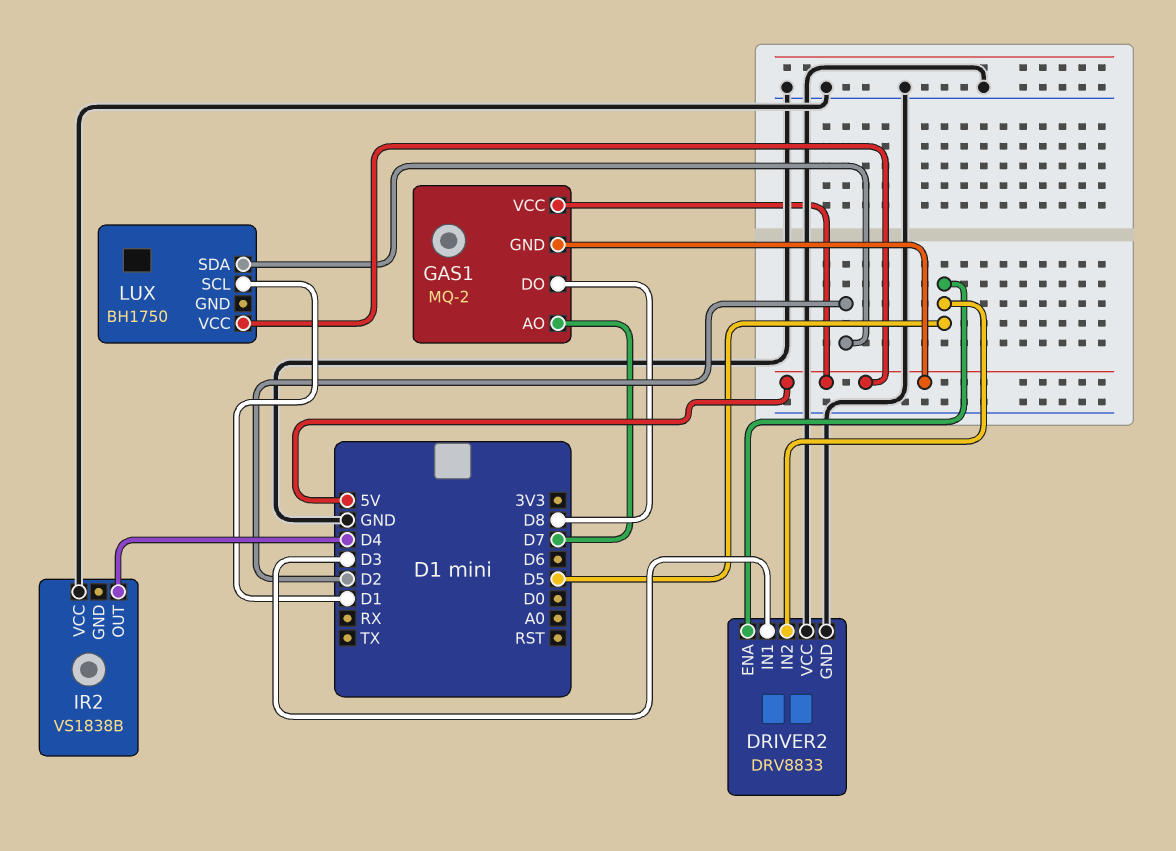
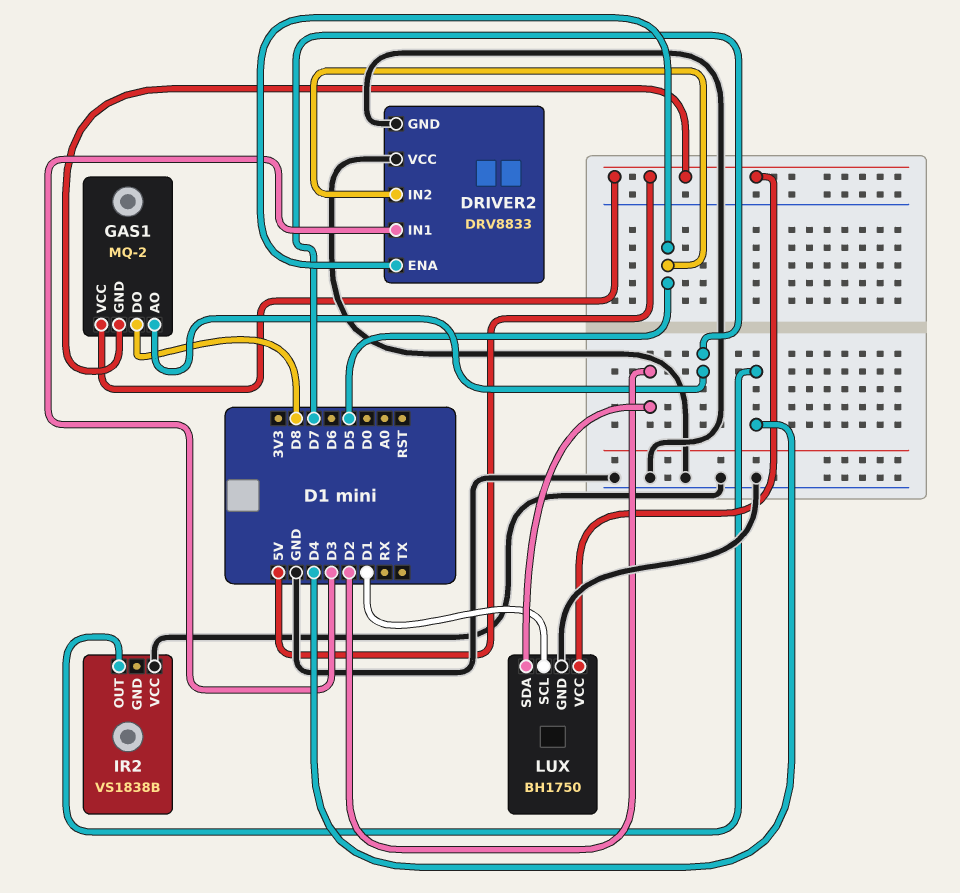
LUX pin GND: none -> GND

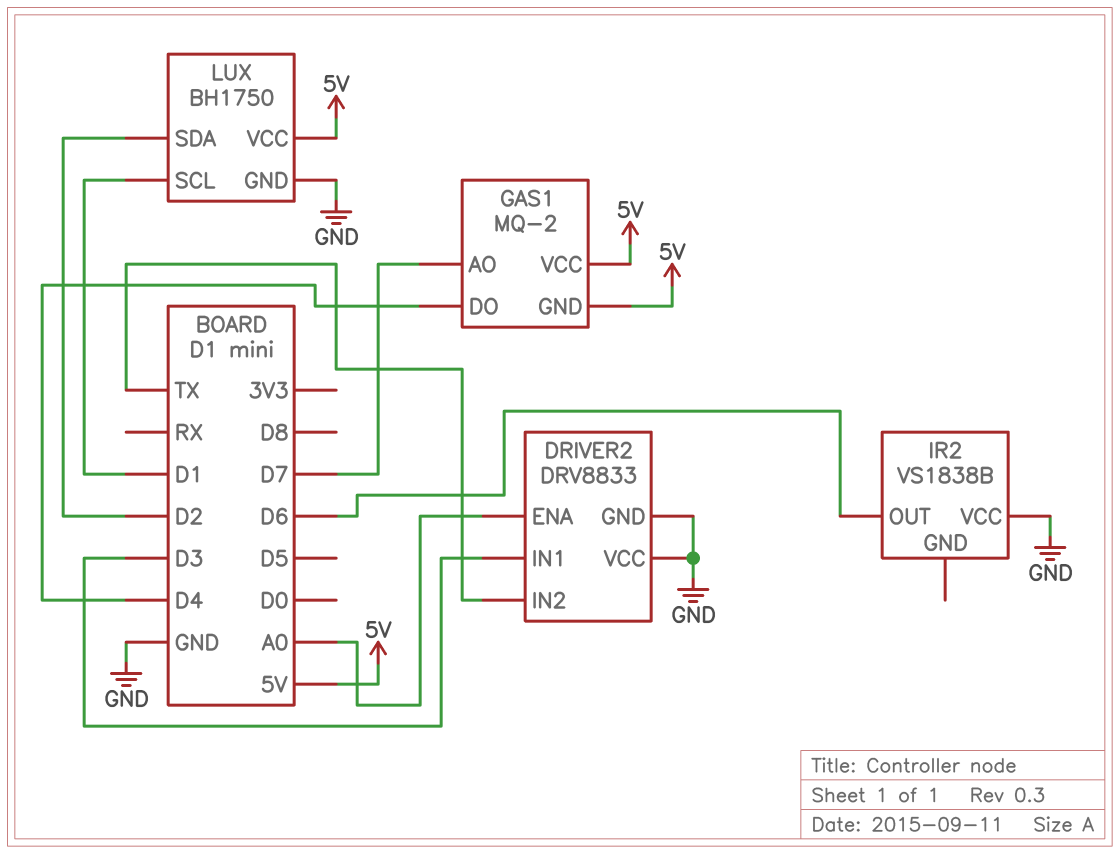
DRIVER2 pin ENA: D5 -> A0
DRIVER2 pin IN2: D5 -> TX
GAS1 pin DO: D8 -> D4
IR2 pin OUT: D4 -> D6

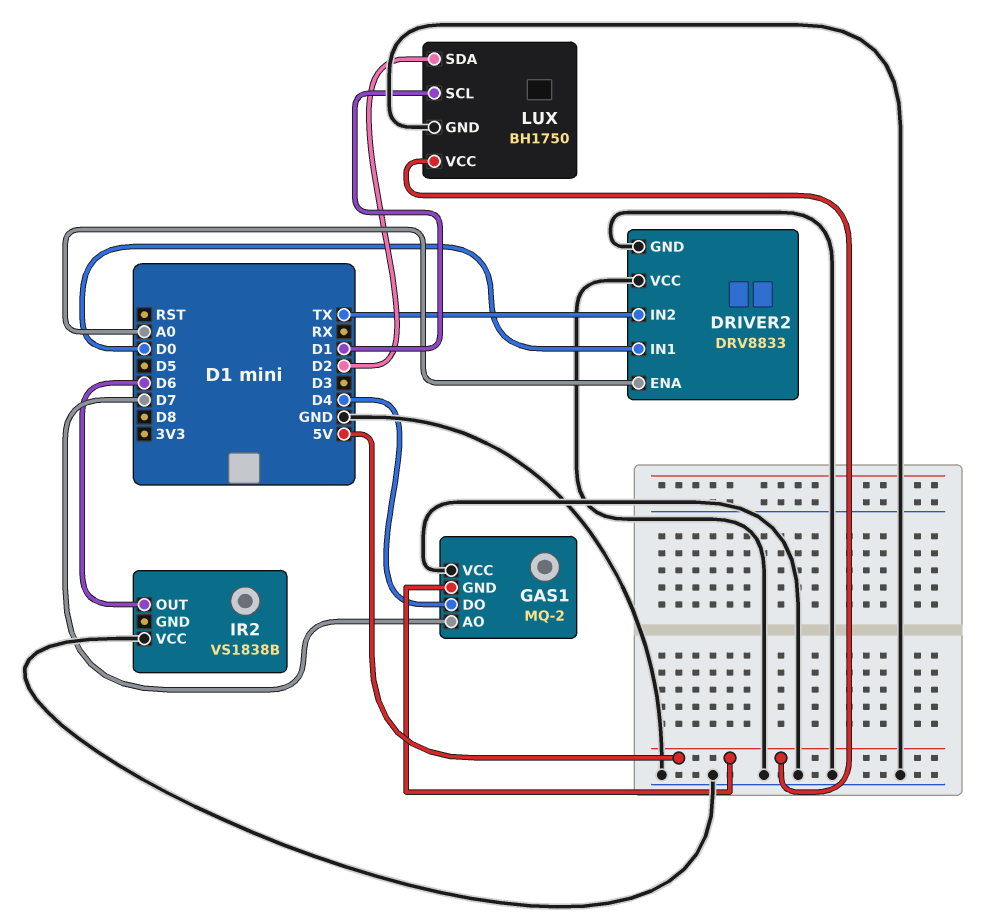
DRIVER2 pin IN1: D3 -> D0
GAS1 pin VCC: 5V -> GND

